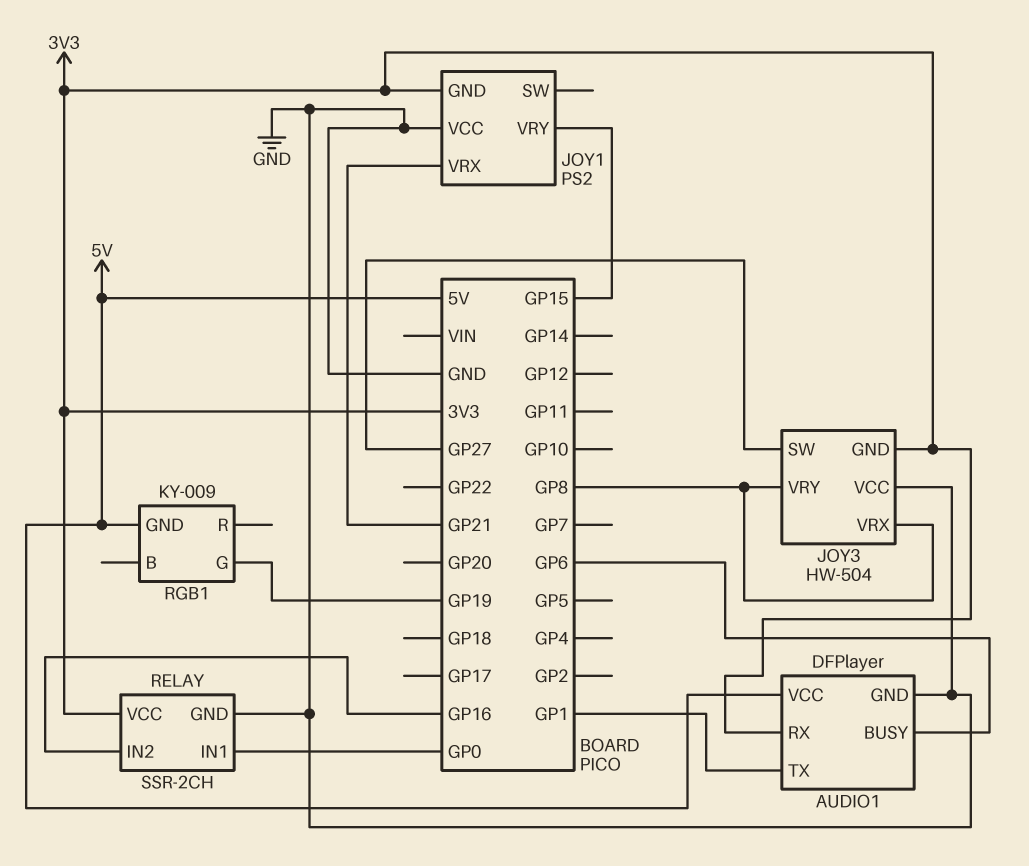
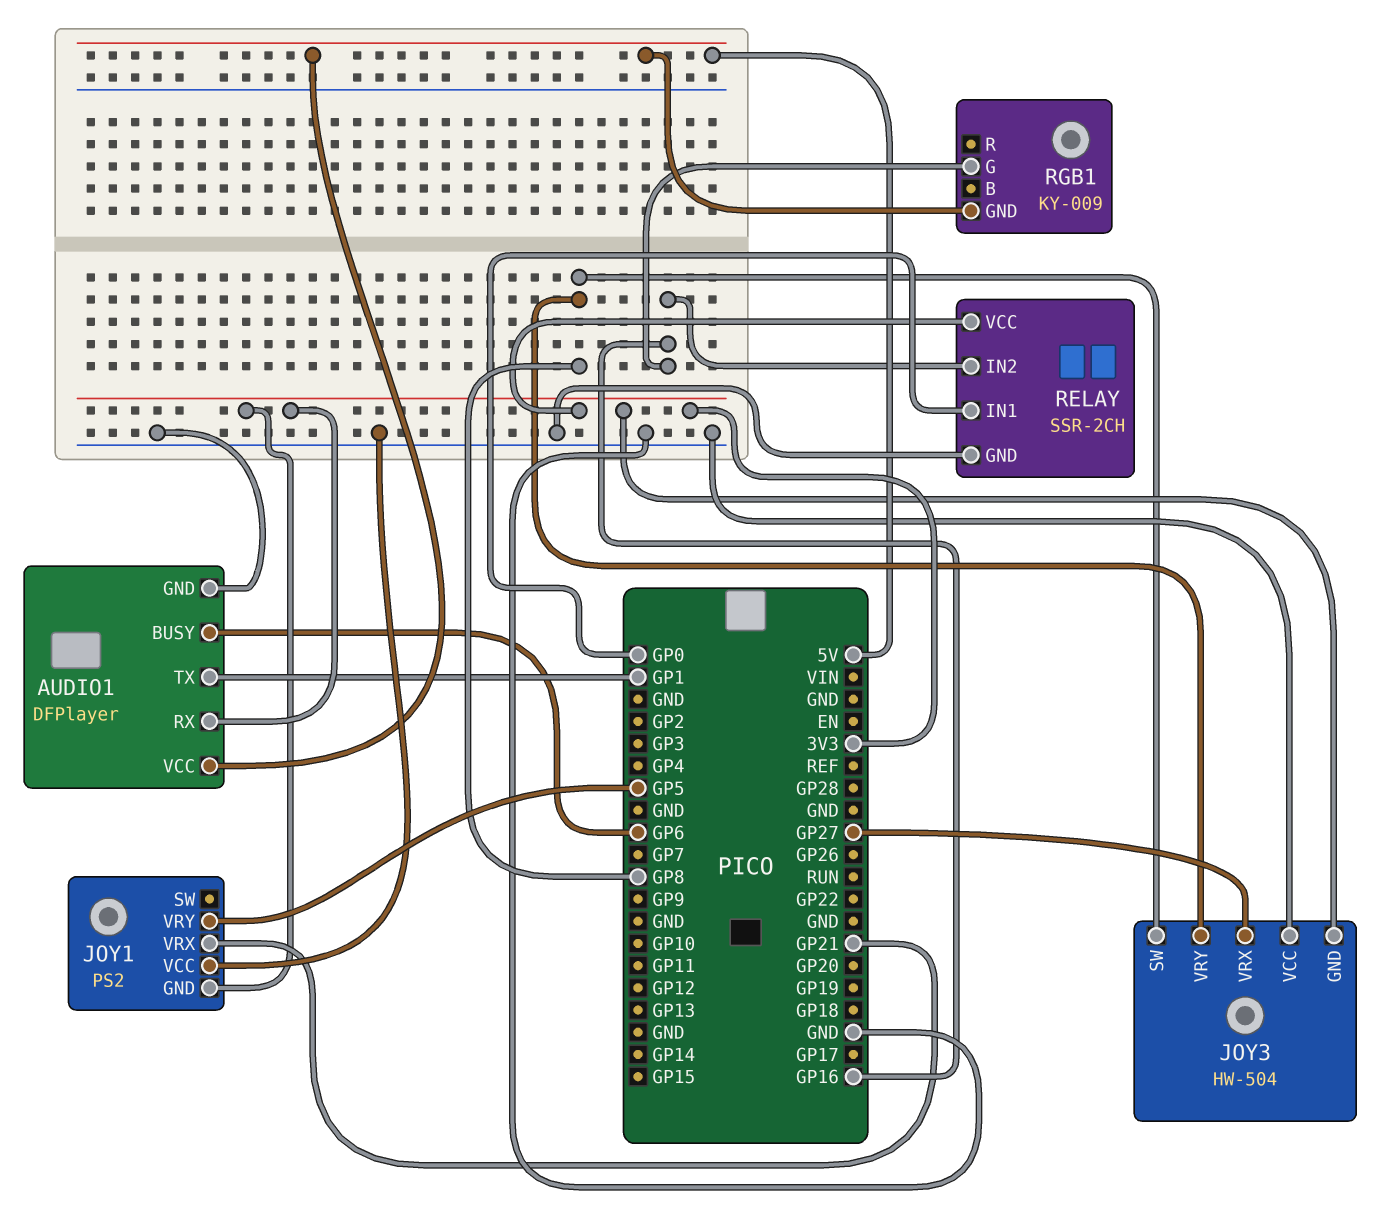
JOY1 pin VRY: GP15 -> GP5
JOY3 pin SW: GP27 -> GP8
JOY3 pin VRX: GP8 -> GP27
RGB1 pin G: GP19 -> GP16

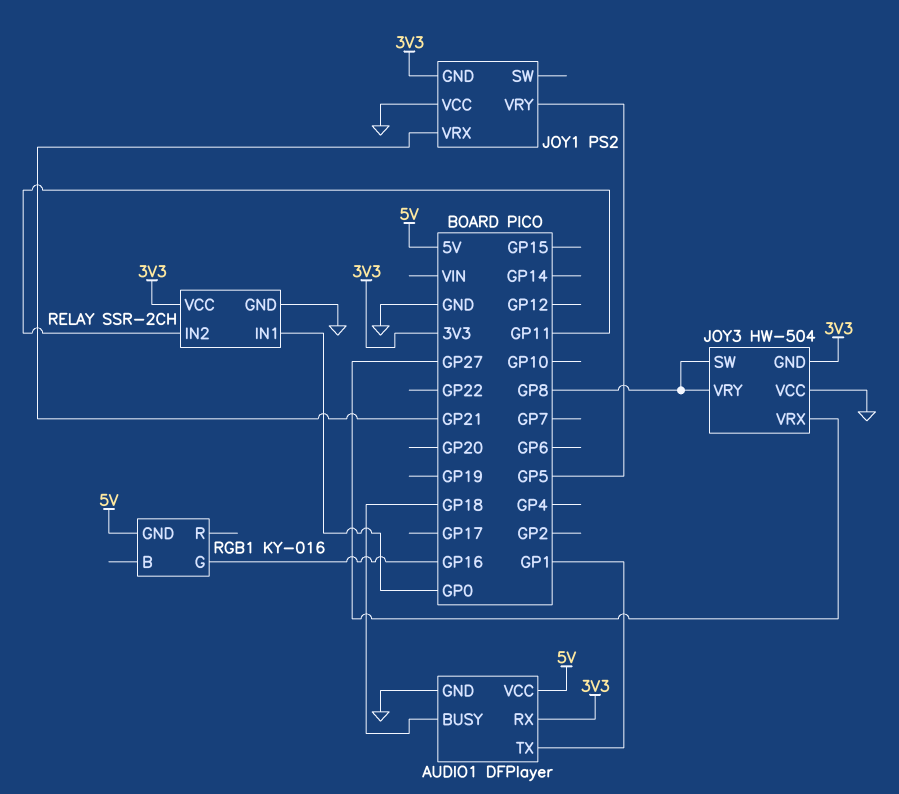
AUDIO1 pin BUSY: GP6 -> GP18
RELAY pin IN2: GP16 -> GP11
RGB1: KY-009 -> KY-016

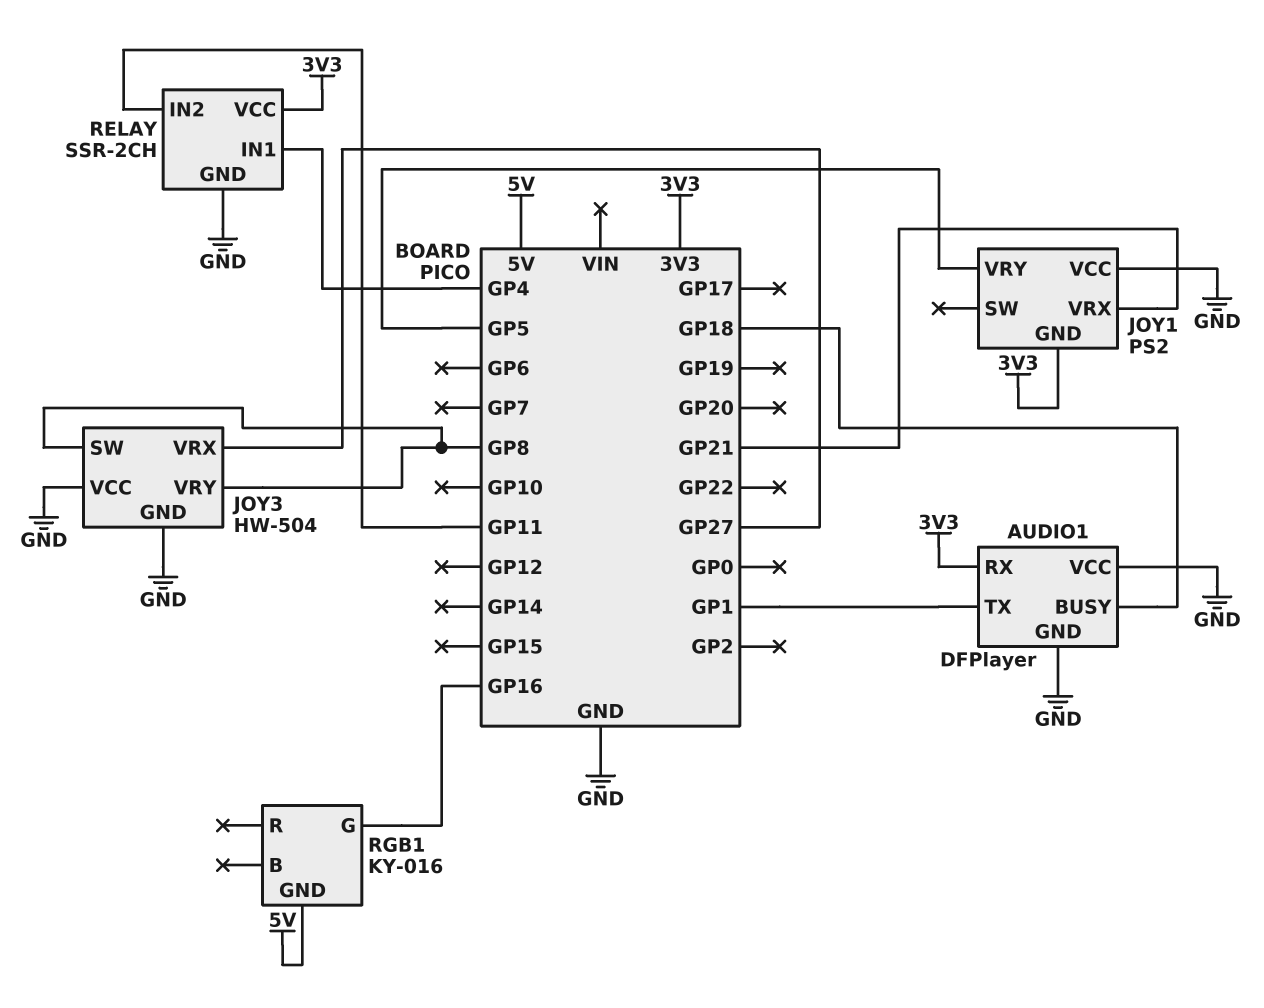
AUDIO1 pin VCC: 5V -> GND
JOY3 pin GND: 3V3 -> GND
RELAY pin IN1: GP0 -> GP4

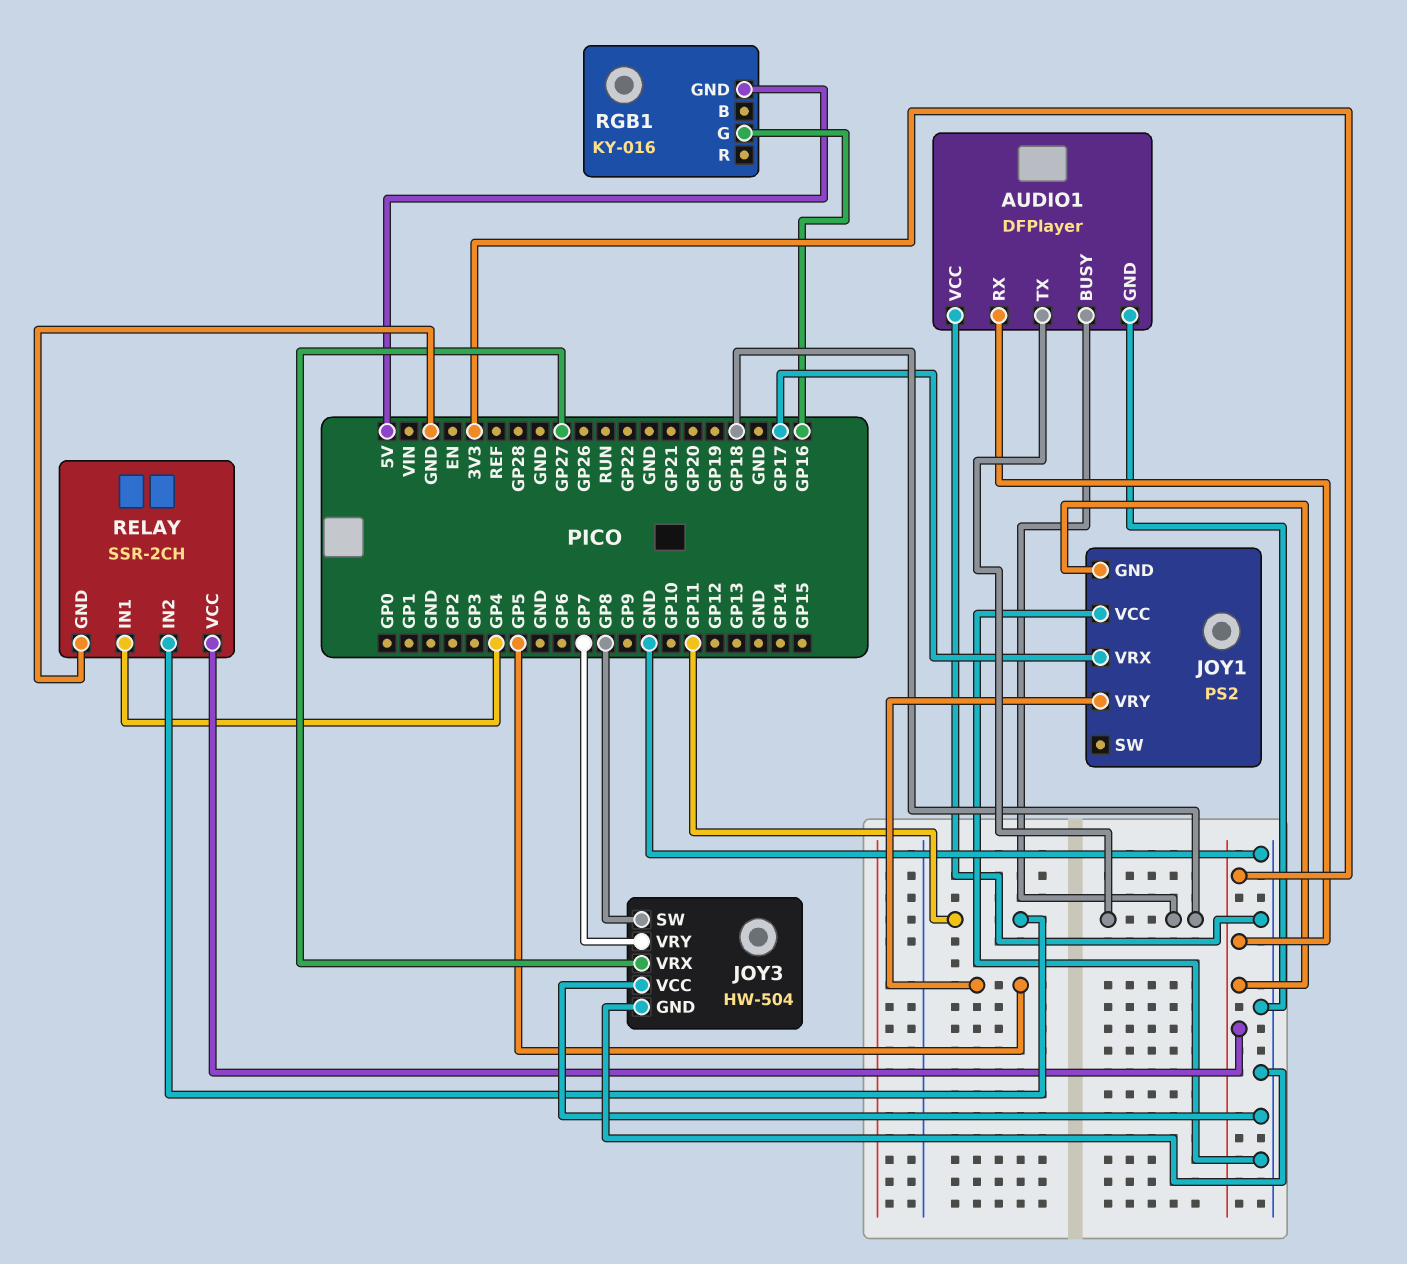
AUDIO1 pin TX: GP1 -> GP18
JOY1 pin VRX: GP21 -> GP17
JOY3 pin VRY: GP8 -> GP7

